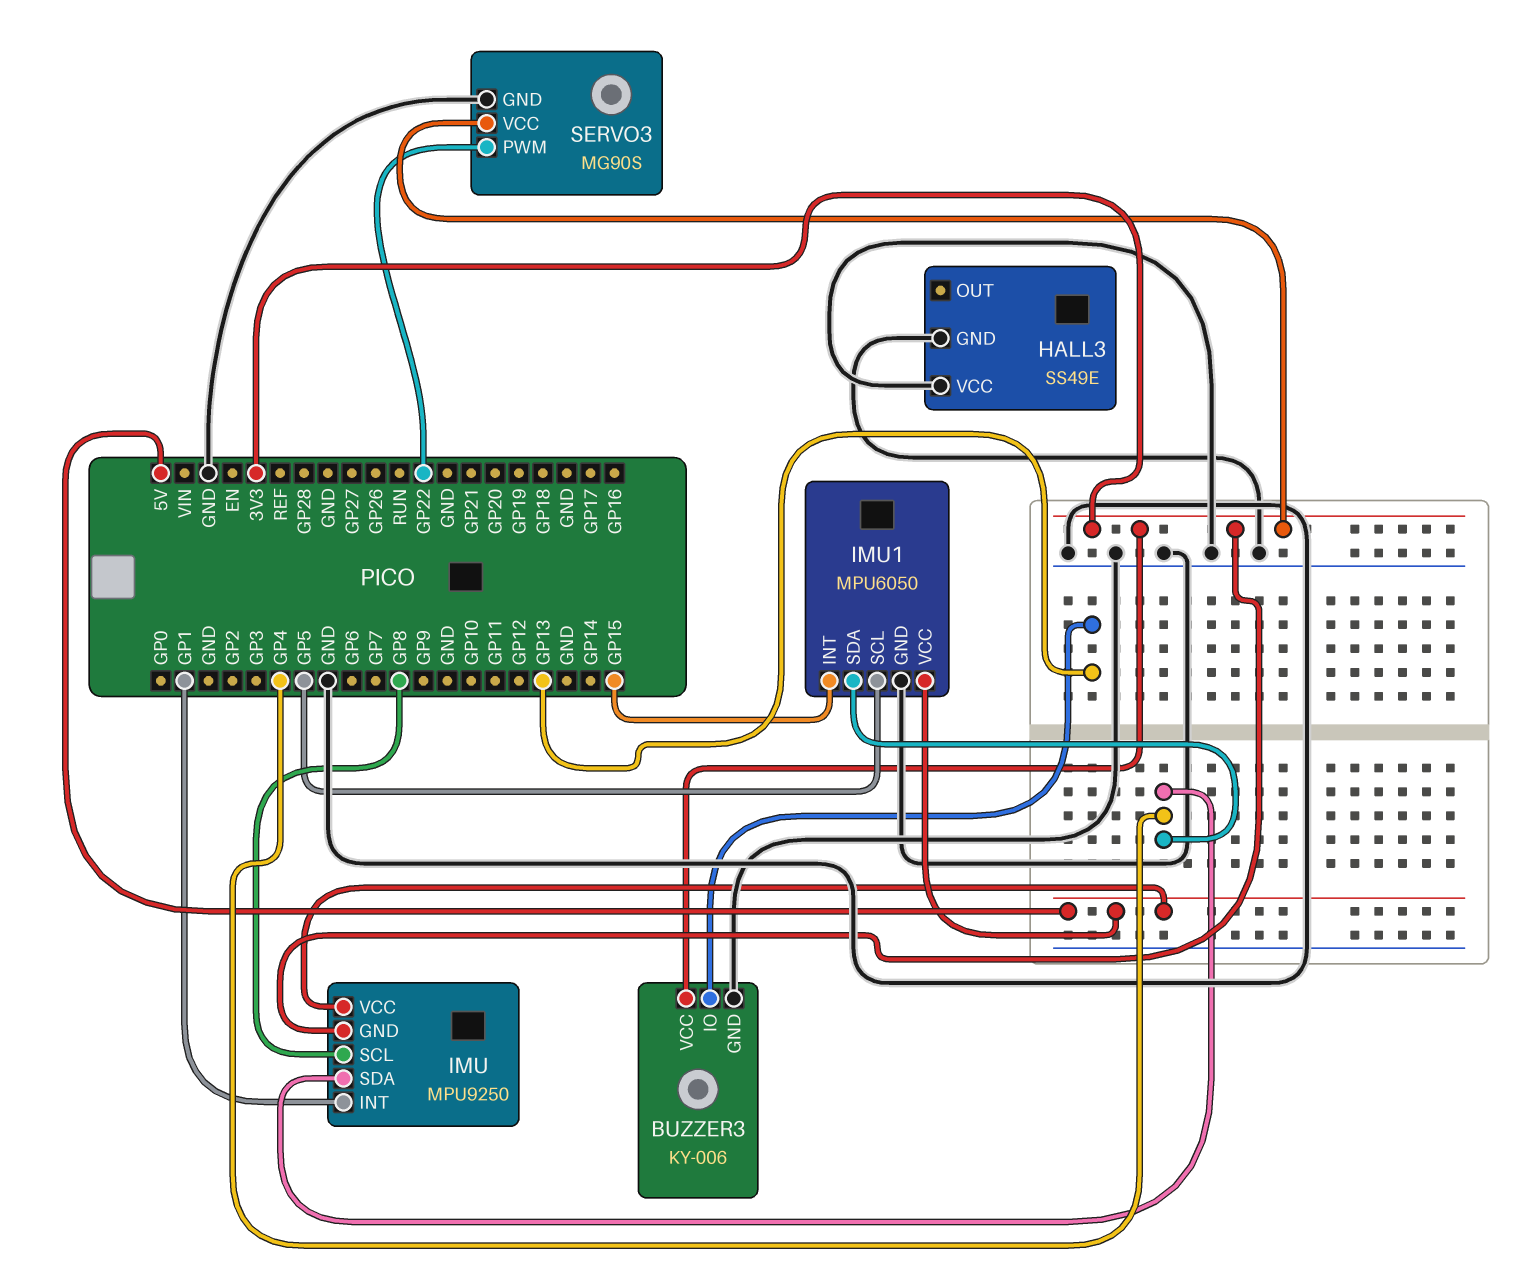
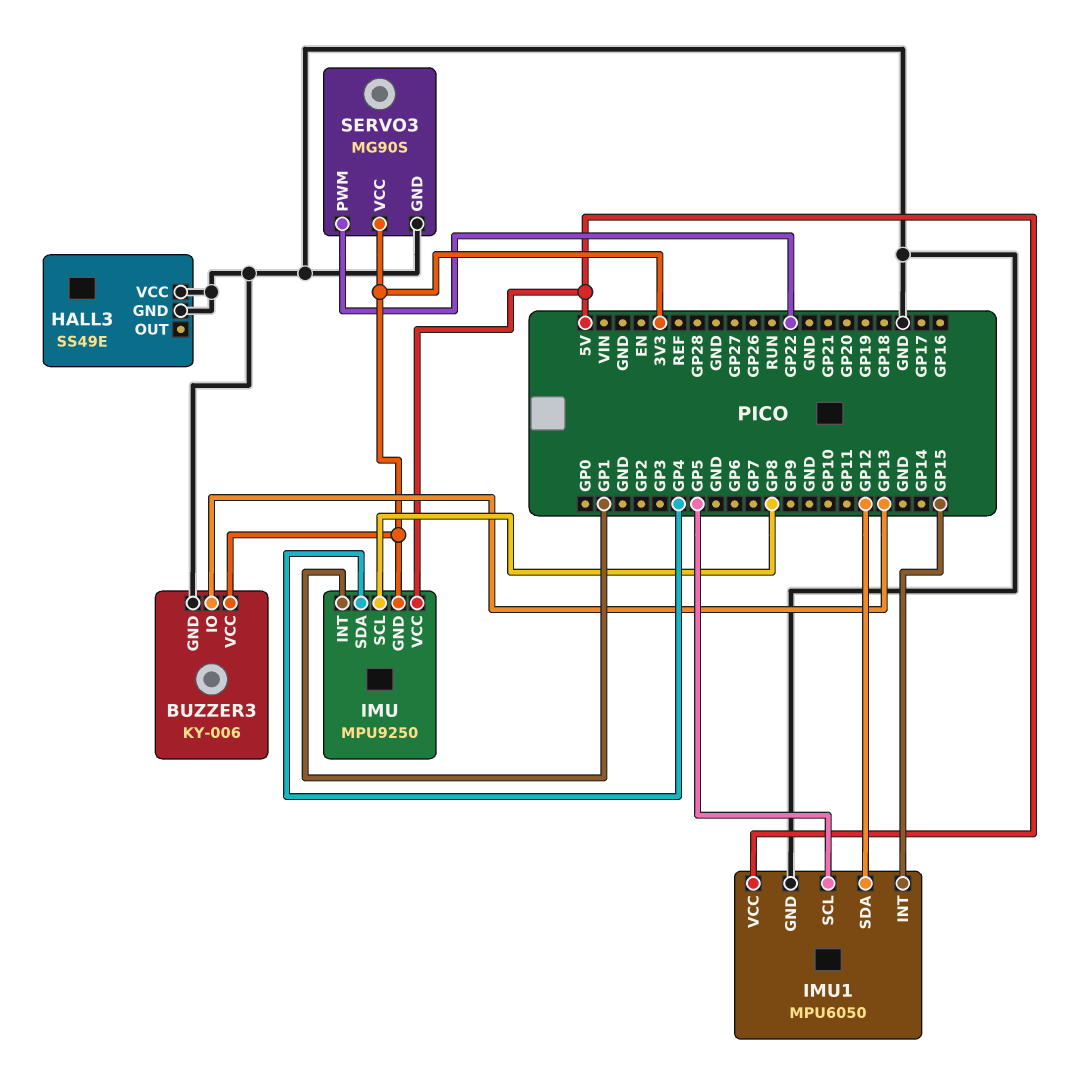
IMU1 pin SDA: GP4 -> GP12

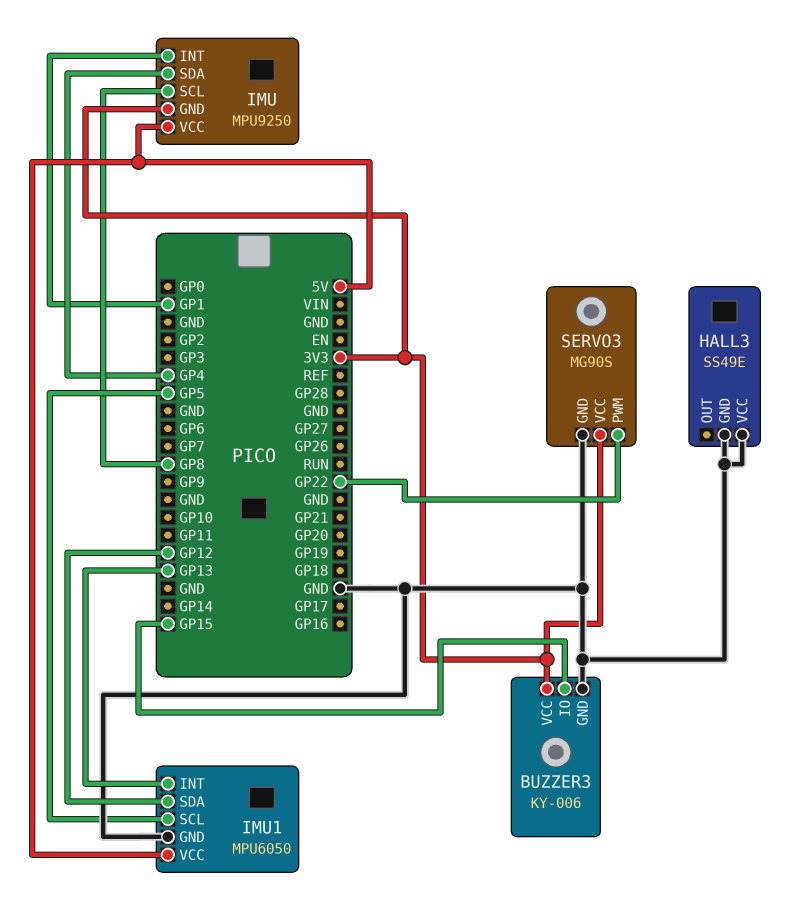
BUZZER3 pin IO: GP13 -> GP15
IMU1 pin INT: GP15 -> GP13

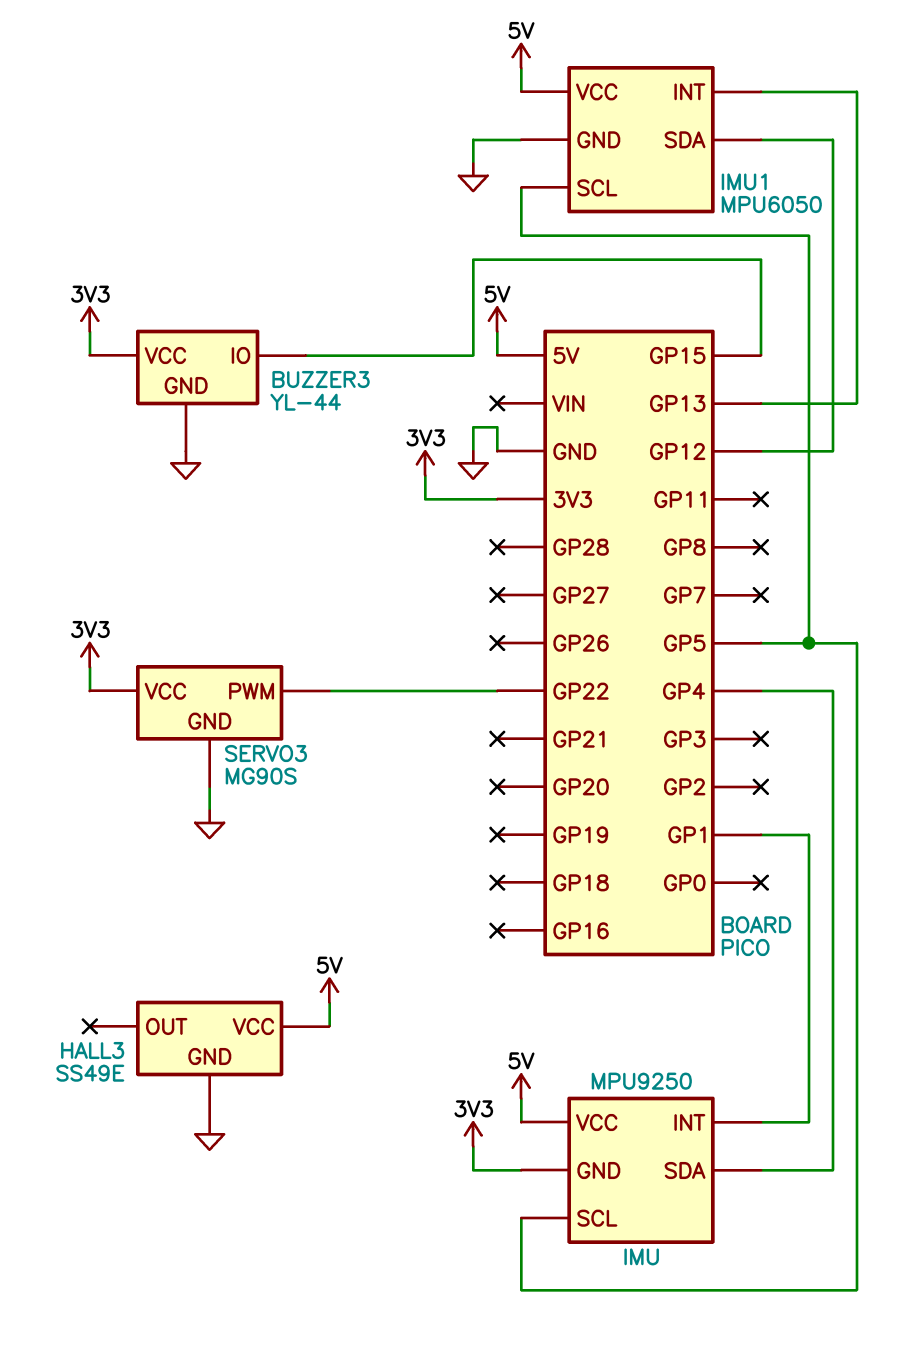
BUZZER3: KY-006 -> YL-44
HALL3 pin VCC: GND -> 5V
IMU pin SCL: GP8 -> GP5

